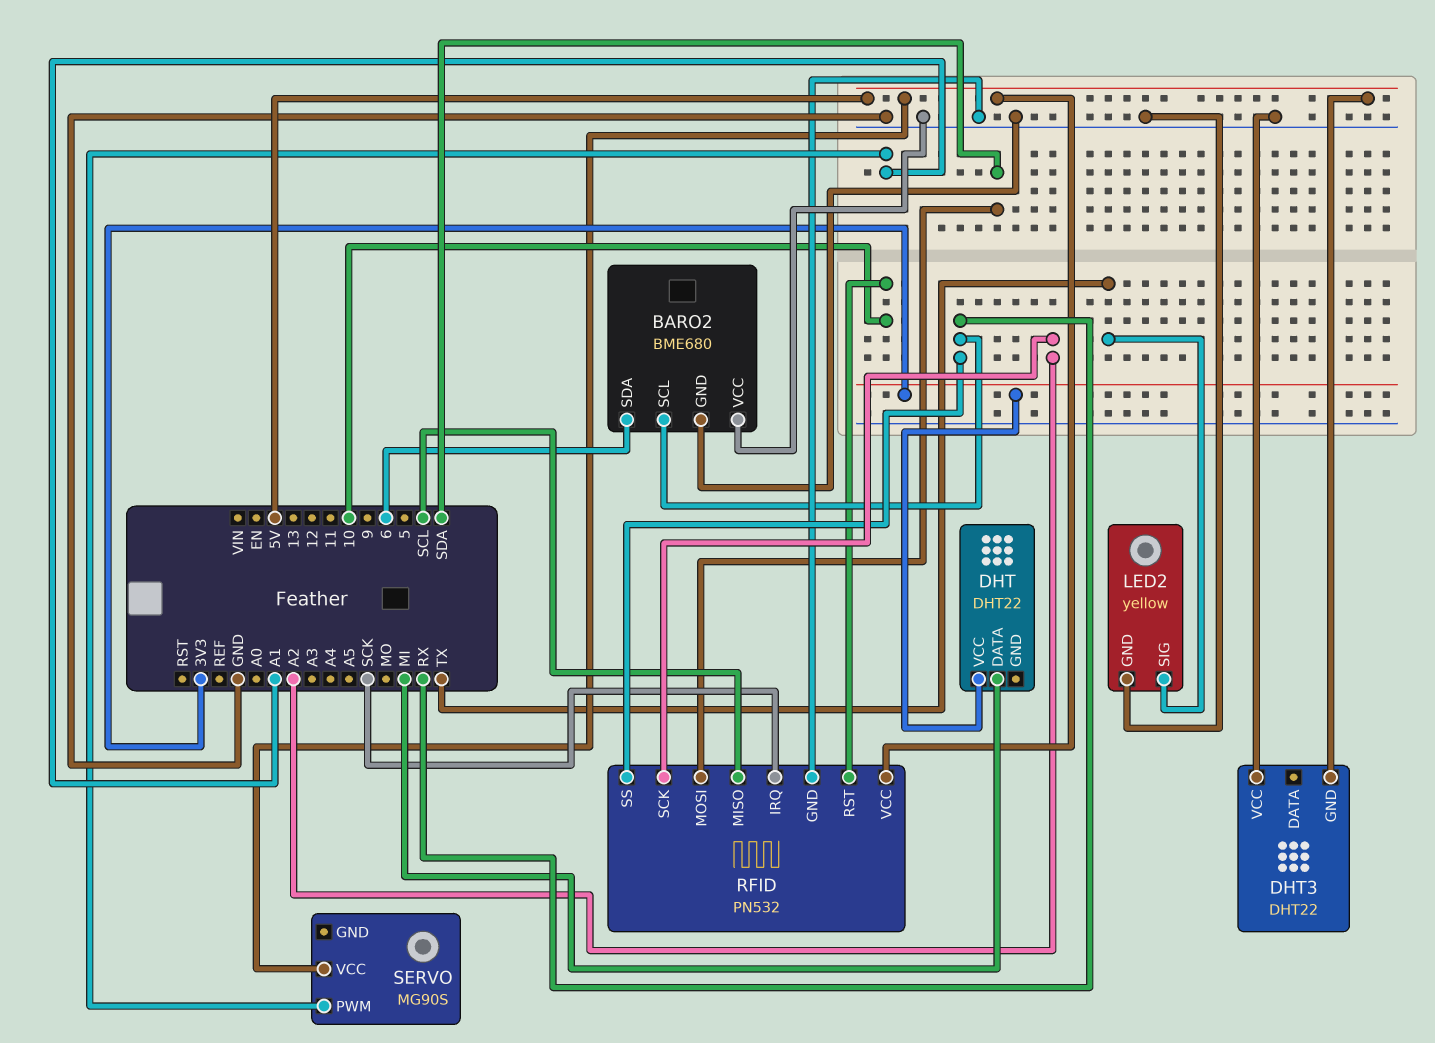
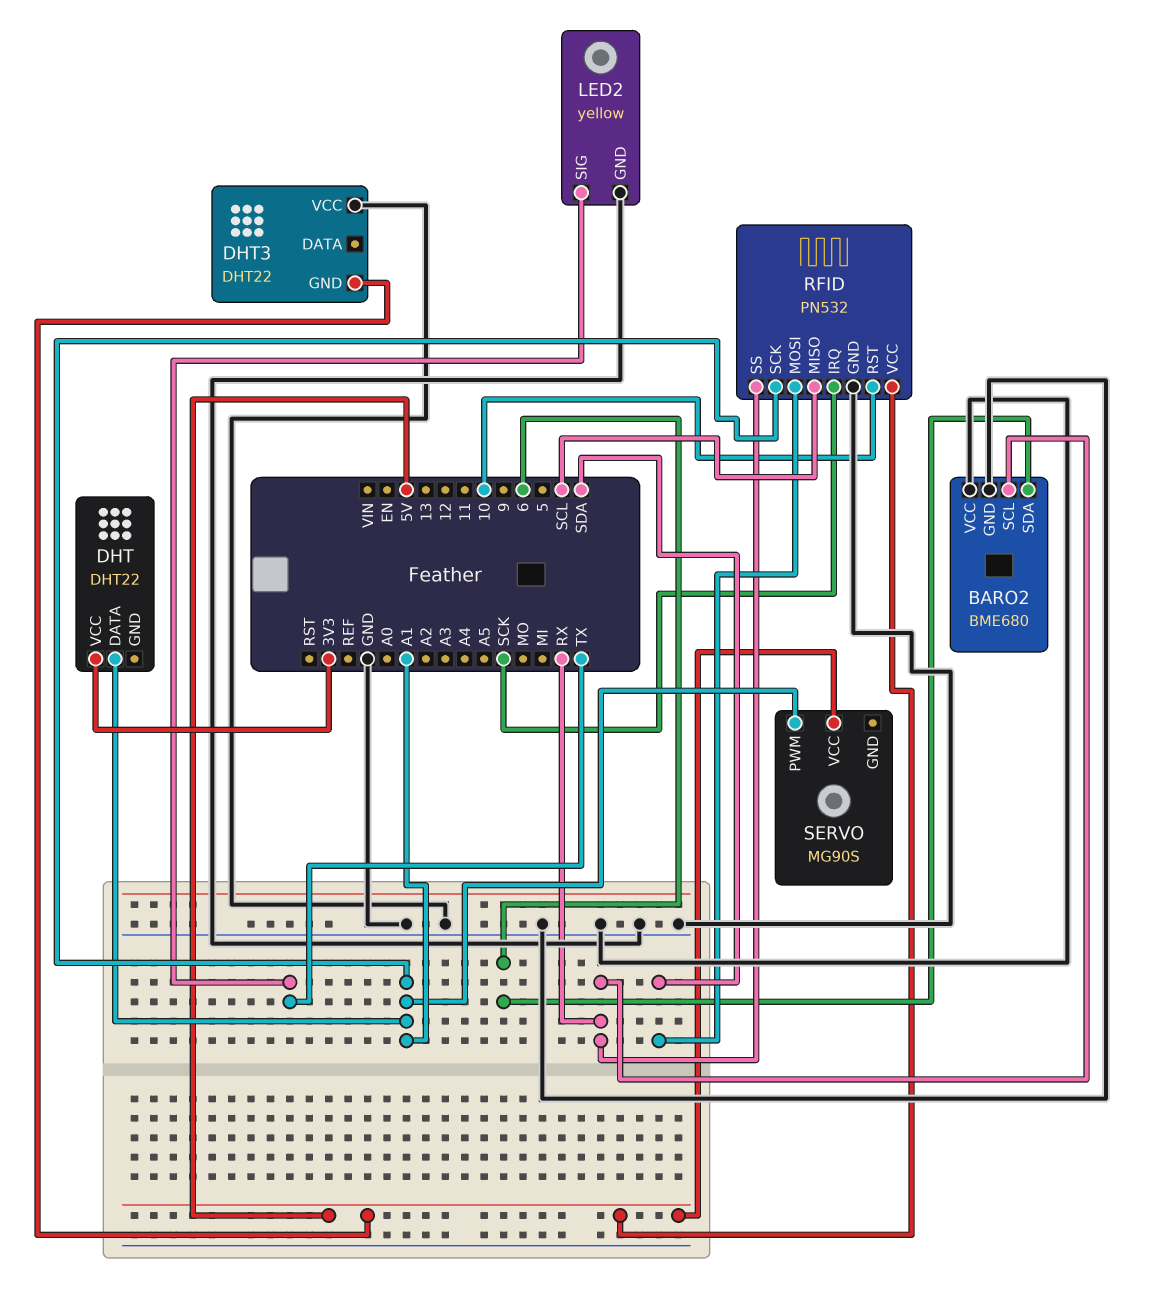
DHT pin DATA: MI -> A1
RFID pin SCK: A2 -> A1

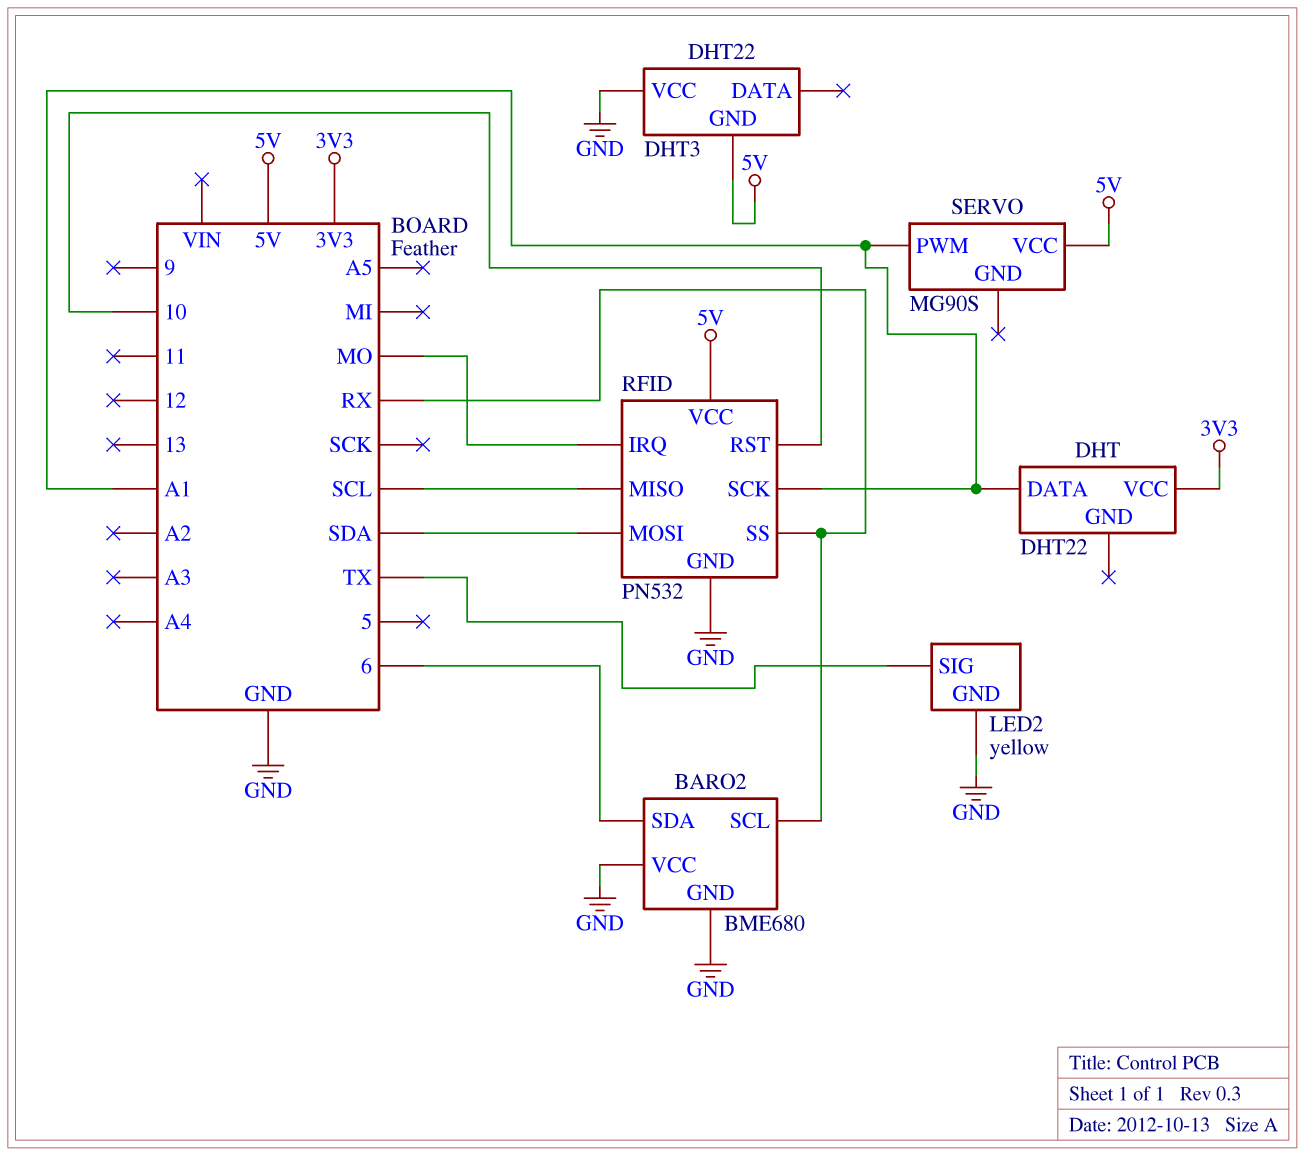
RFID pin IRQ: SCK -> MO

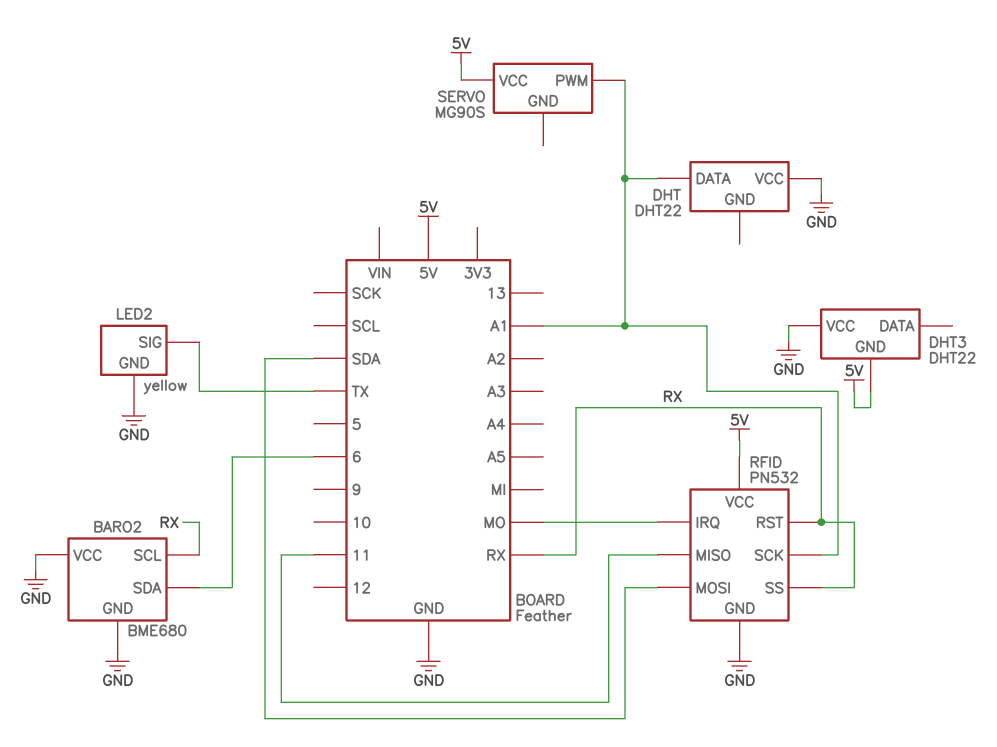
DHT pin VCC: 3V3 -> GND
RFID pin MISO: SCL -> 11
RFID pin RST: 10 -> RX

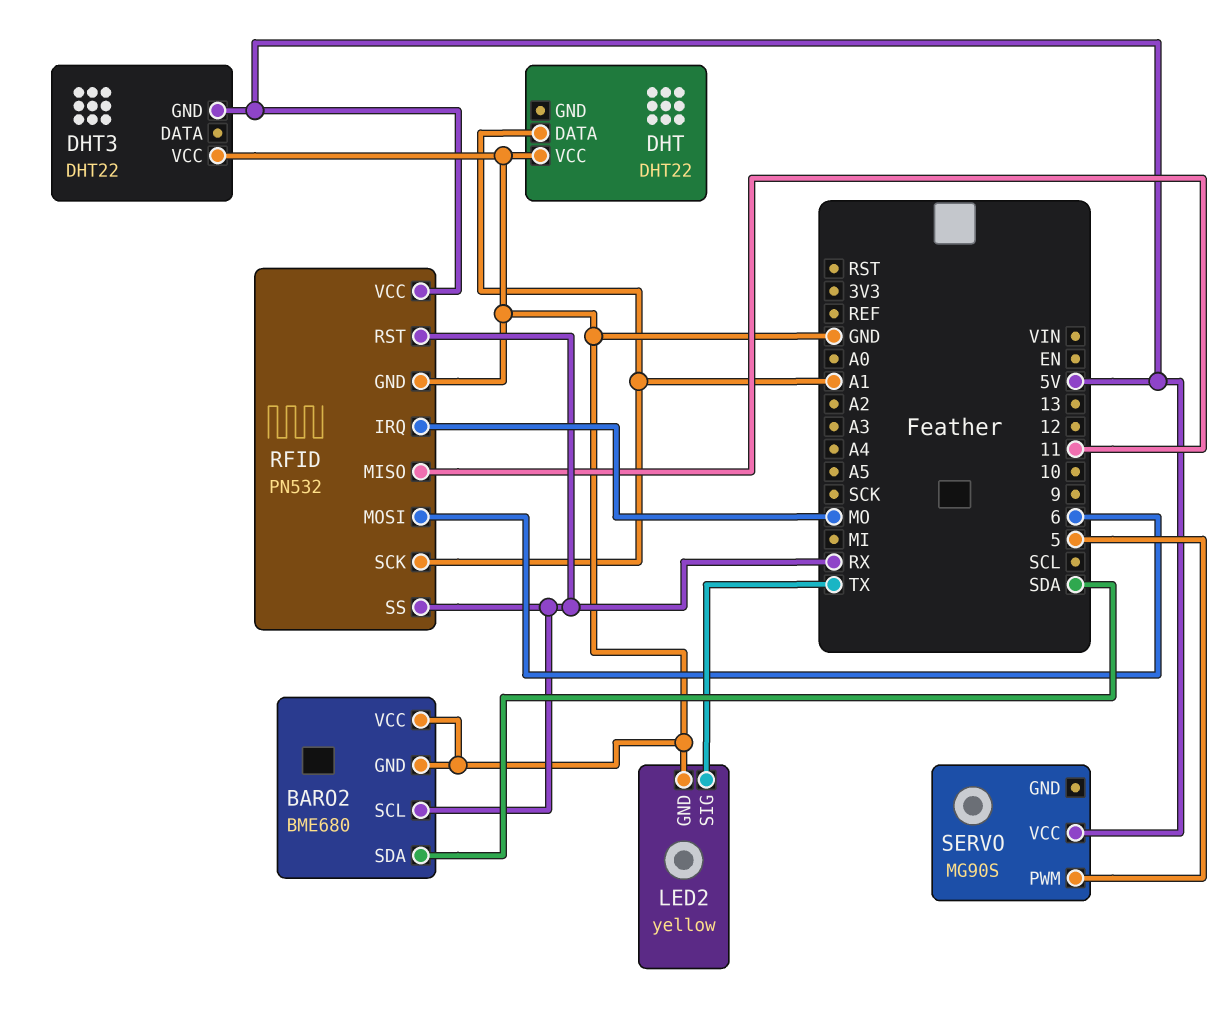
BARO2 pin SDA: 6 -> SDA
RFID pin MOSI: SDA -> 6
SERVO pin PWM: A1 -> 5

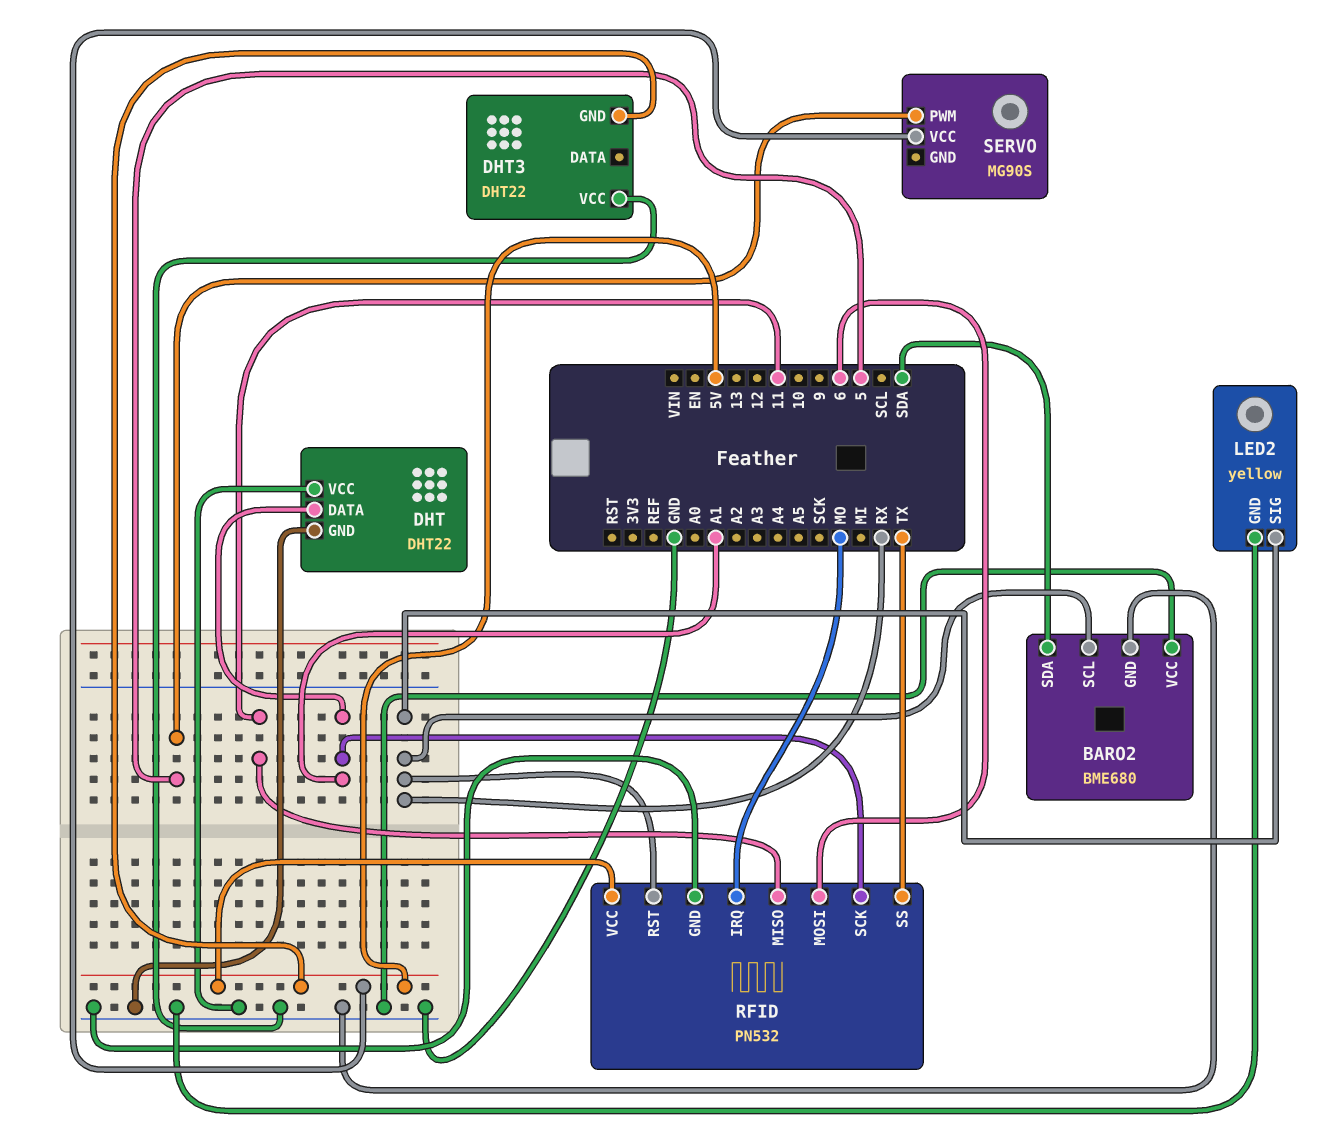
DHT pin GND: none -> GND
LED2 pin SIG: TX -> RX
RFID pin SS: RX -> TX

